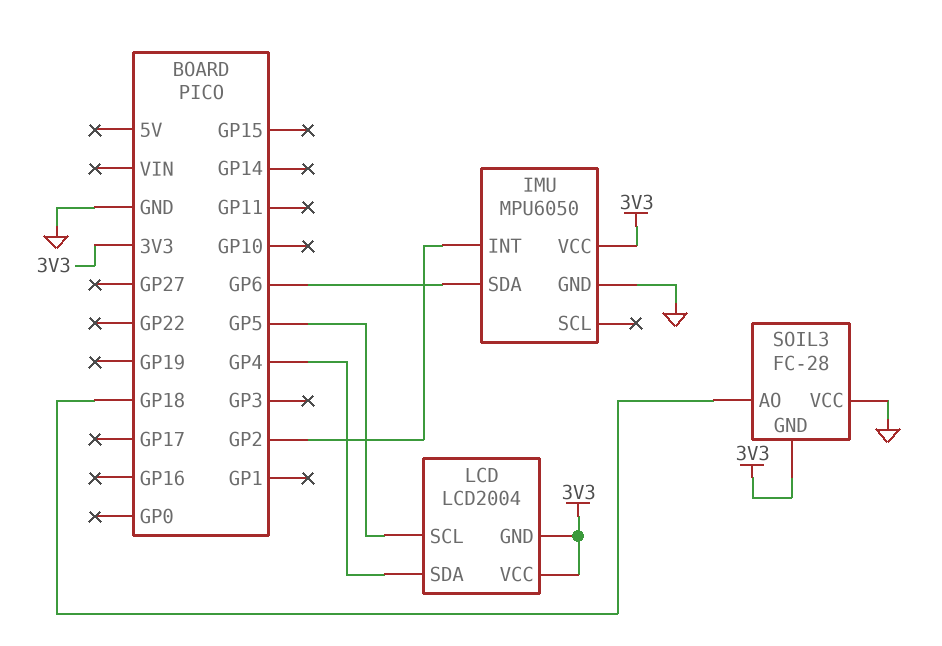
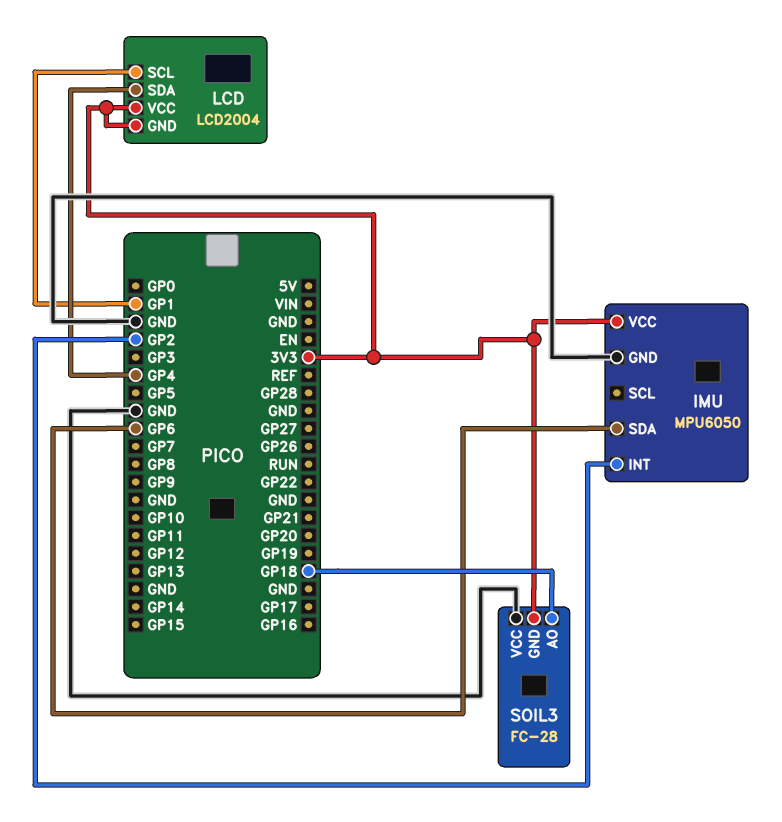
LCD pin SCL: GP5 -> GP1

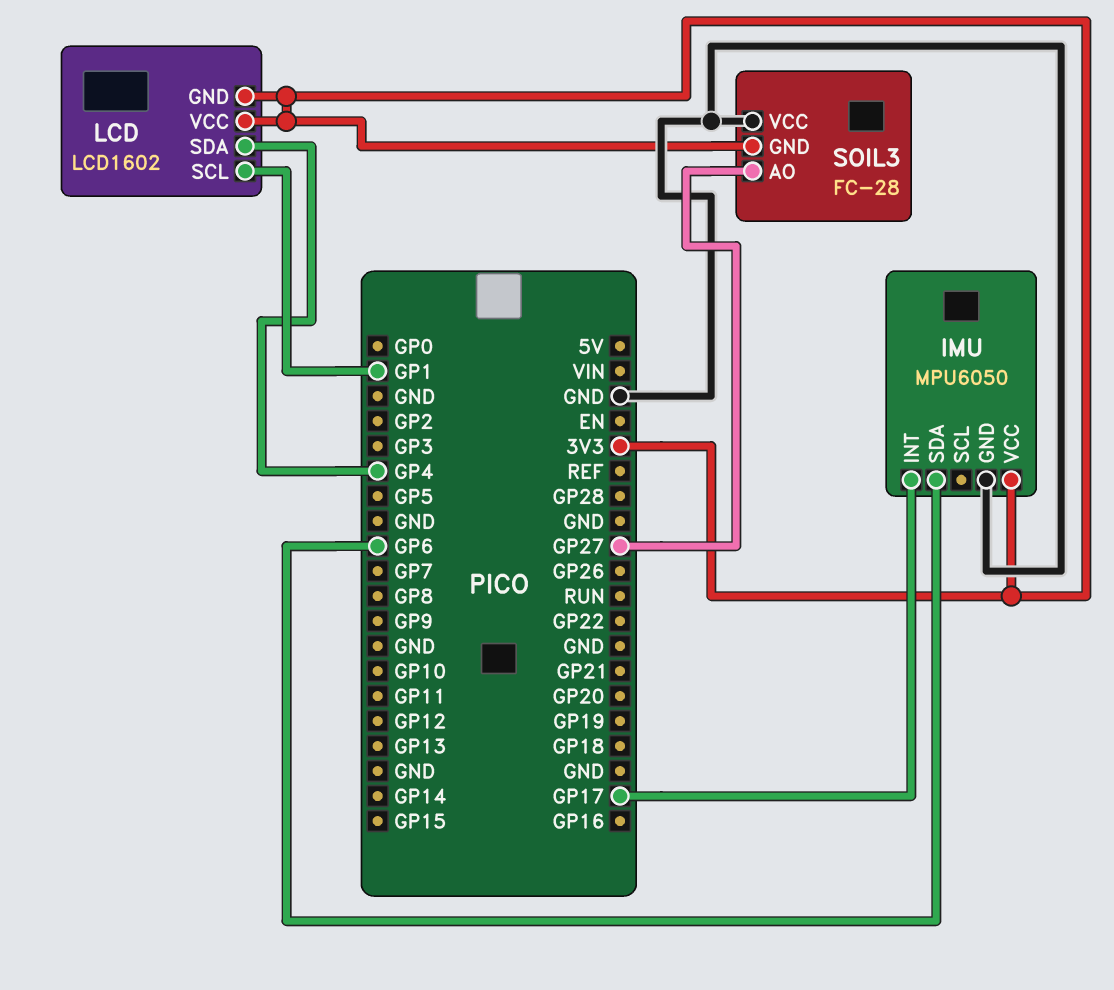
IMU pin INT: GP2 -> GP17
LCD: LCD2004 -> LCD1602
SOIL3 pin AO: GP18 -> GP27

